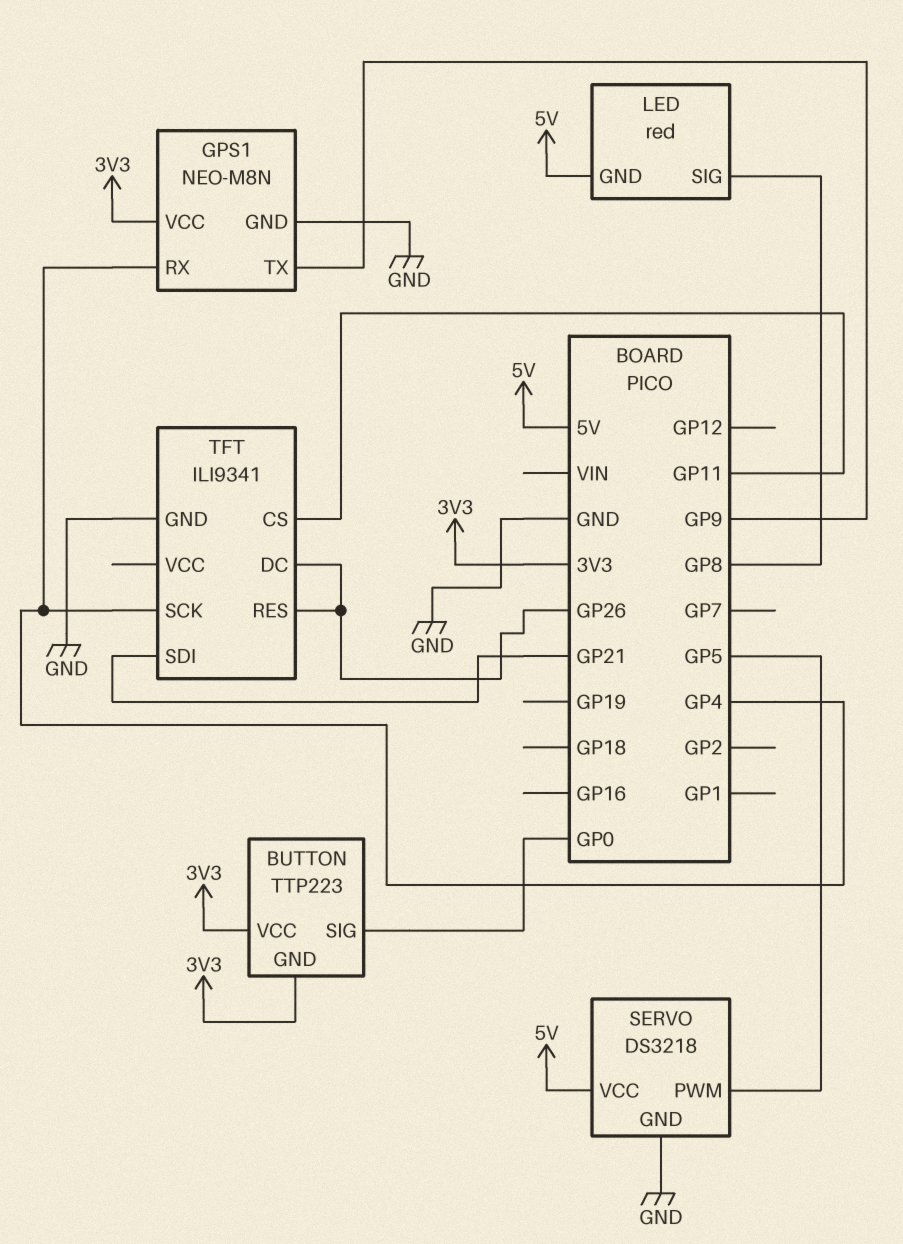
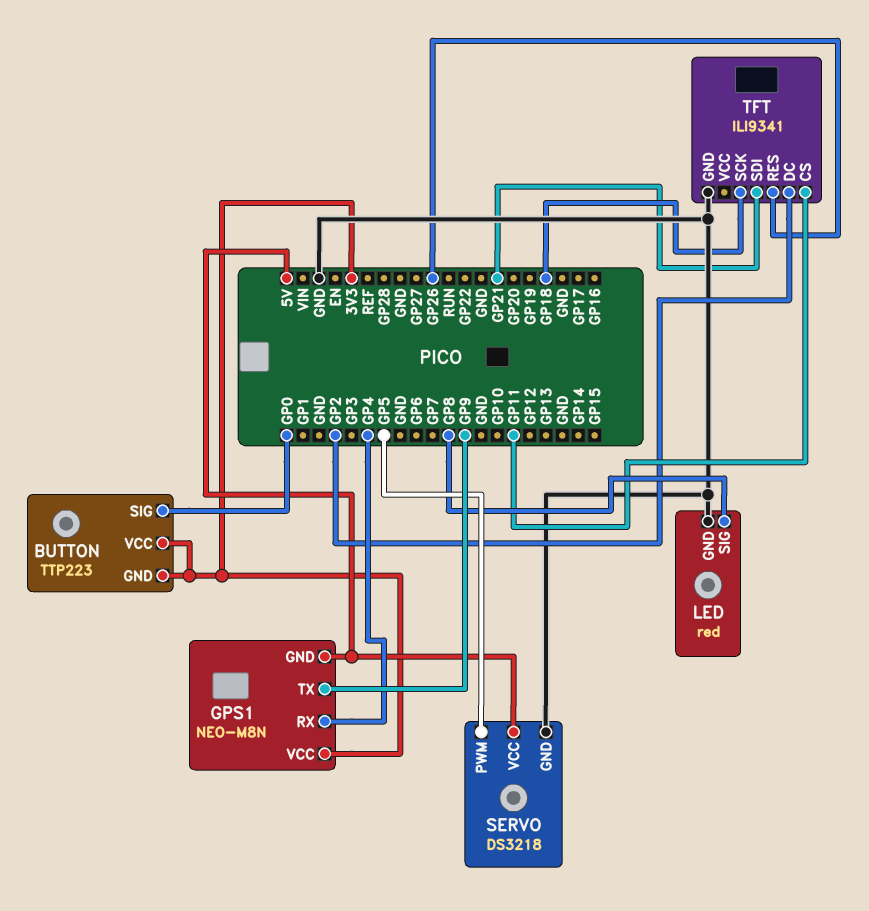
GPS1 pin GND: GND -> 5V
LED pin GND: 5V -> GND
TFT pin DC: GP26 -> GP2
TFT pin SCK: GP4 -> GP18

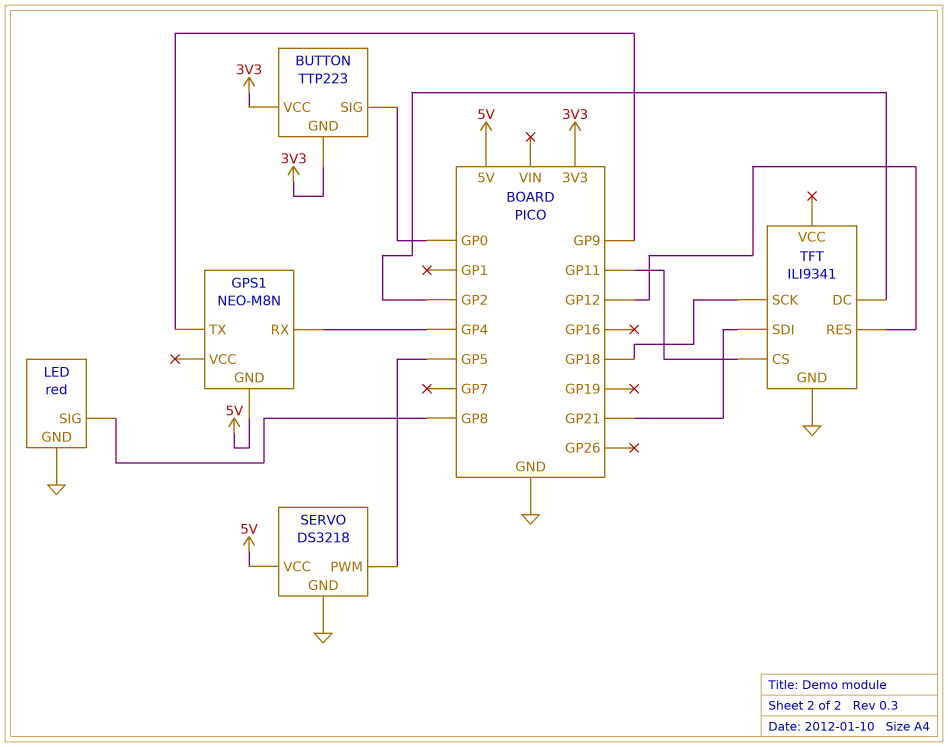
GPS1 pin VCC: 3V3 -> none
TFT pin RES: GP26 -> GP12

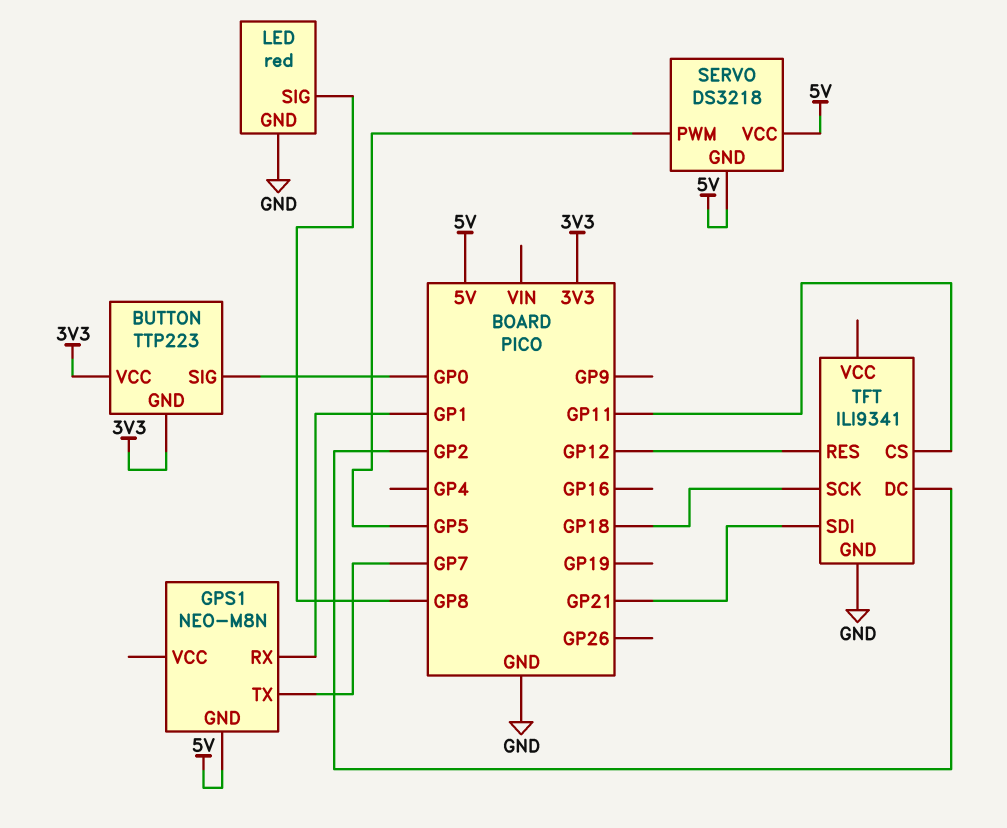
GPS1 pin RX: GP4 -> GP1
GPS1 pin TX: GP9 -> GP7
SERVO pin GND: GND -> 5V

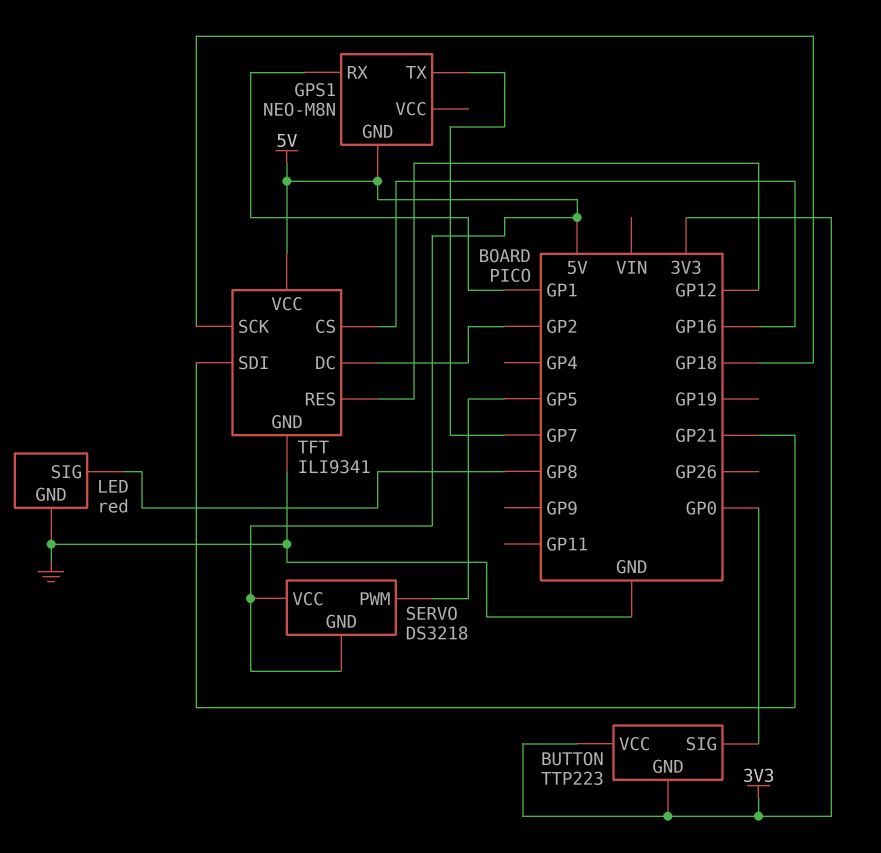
TFT pin CS: GP11 -> GP16
TFT pin VCC: none -> 5V

